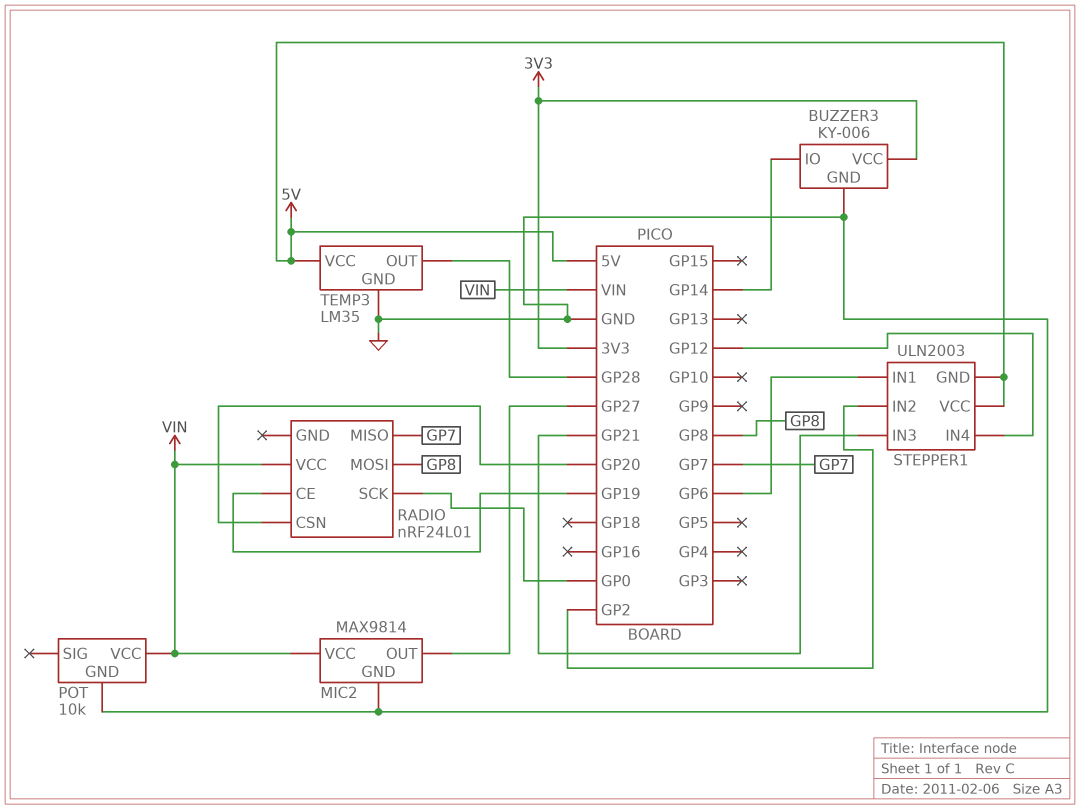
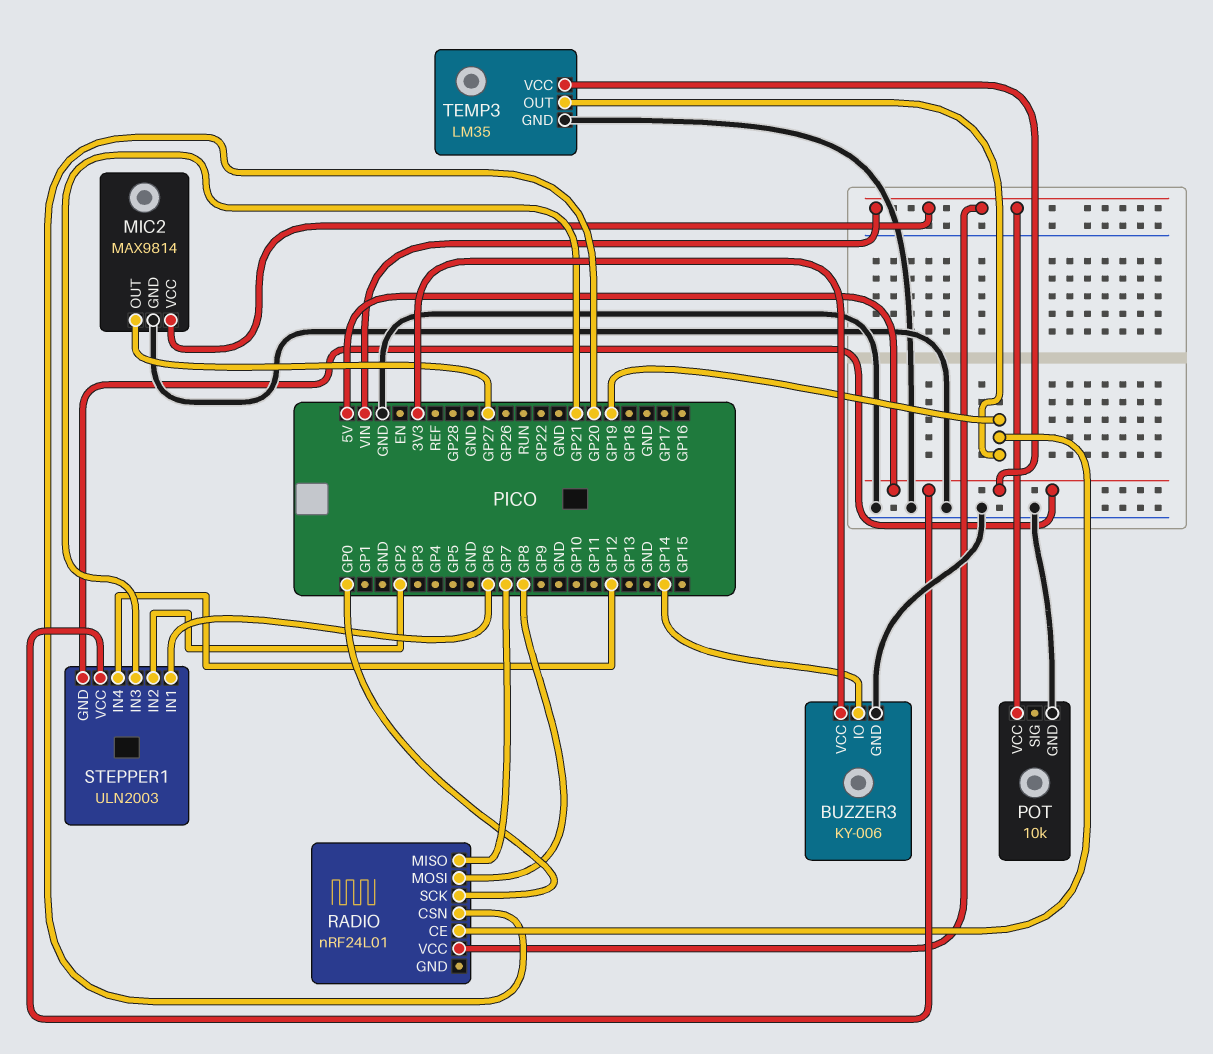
TEMP3 pin OUT: GP28 -> GP19

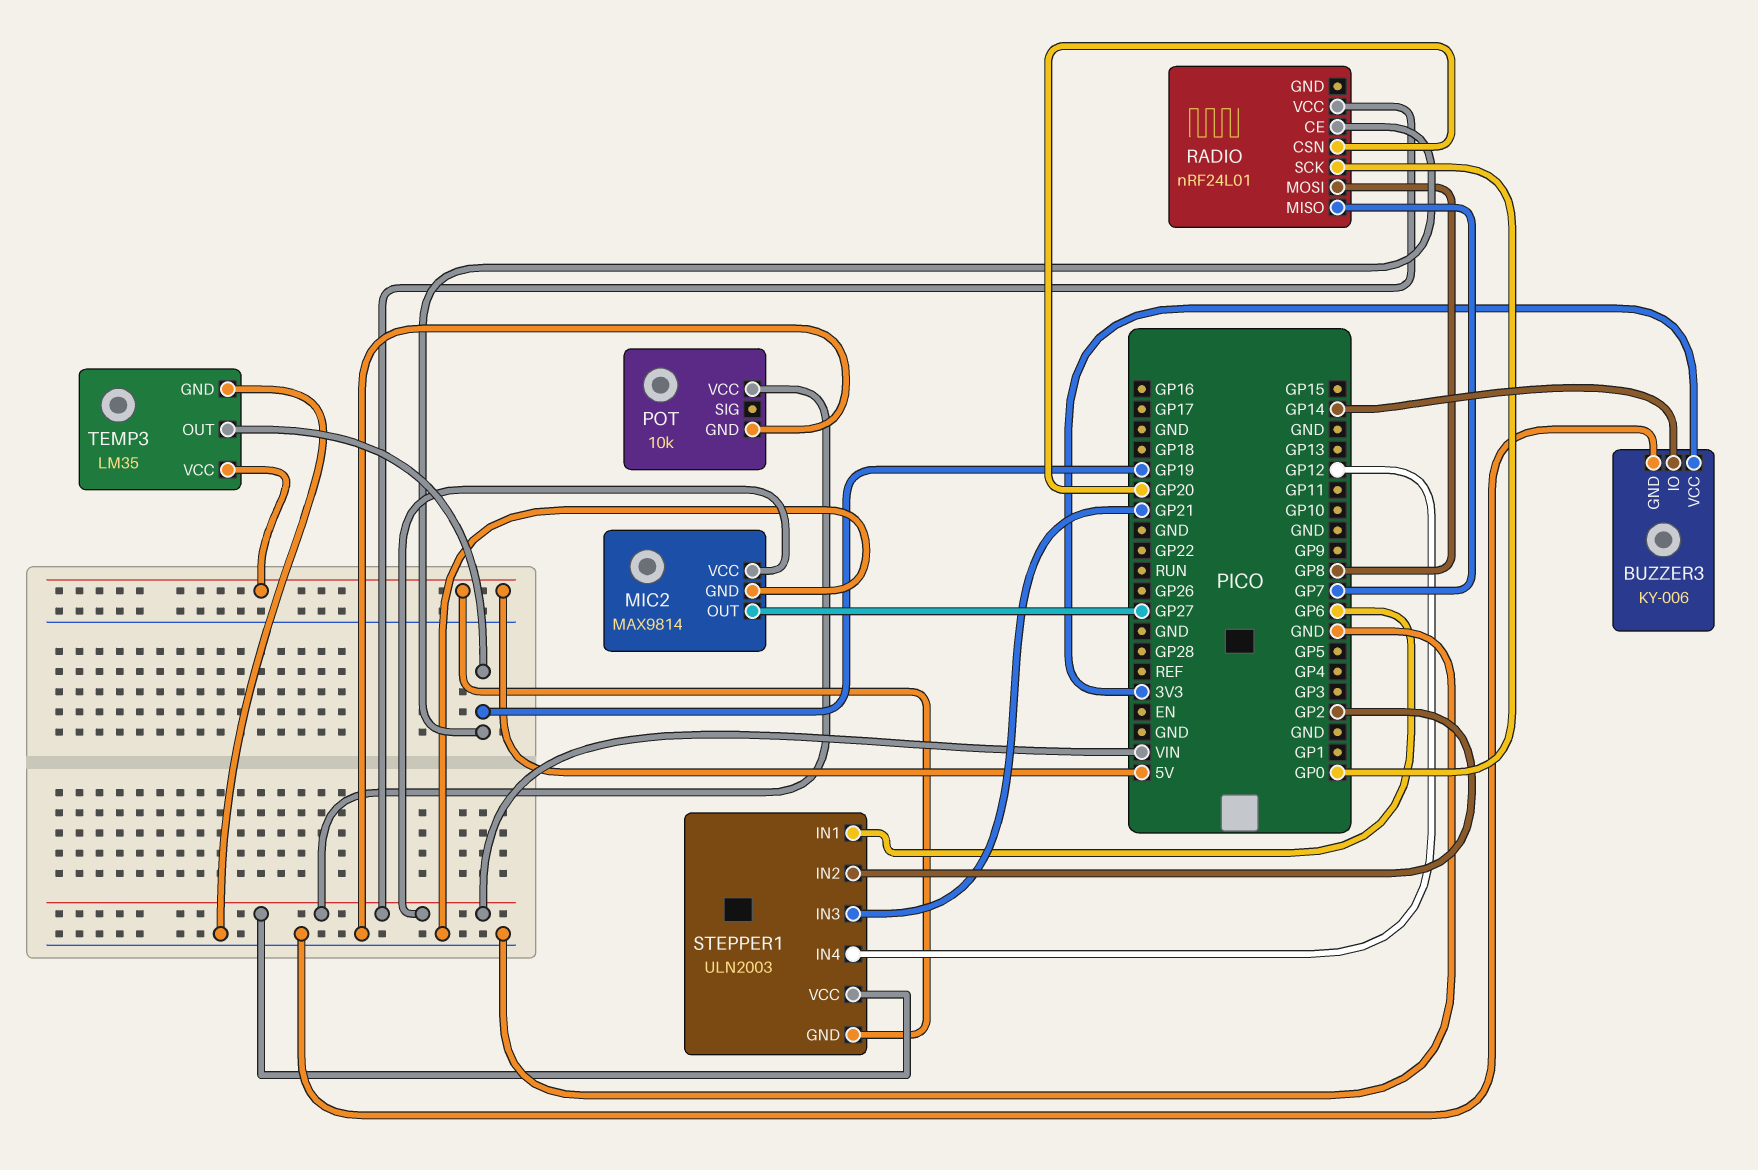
STEPPER1 pin VCC: 5V -> VIN

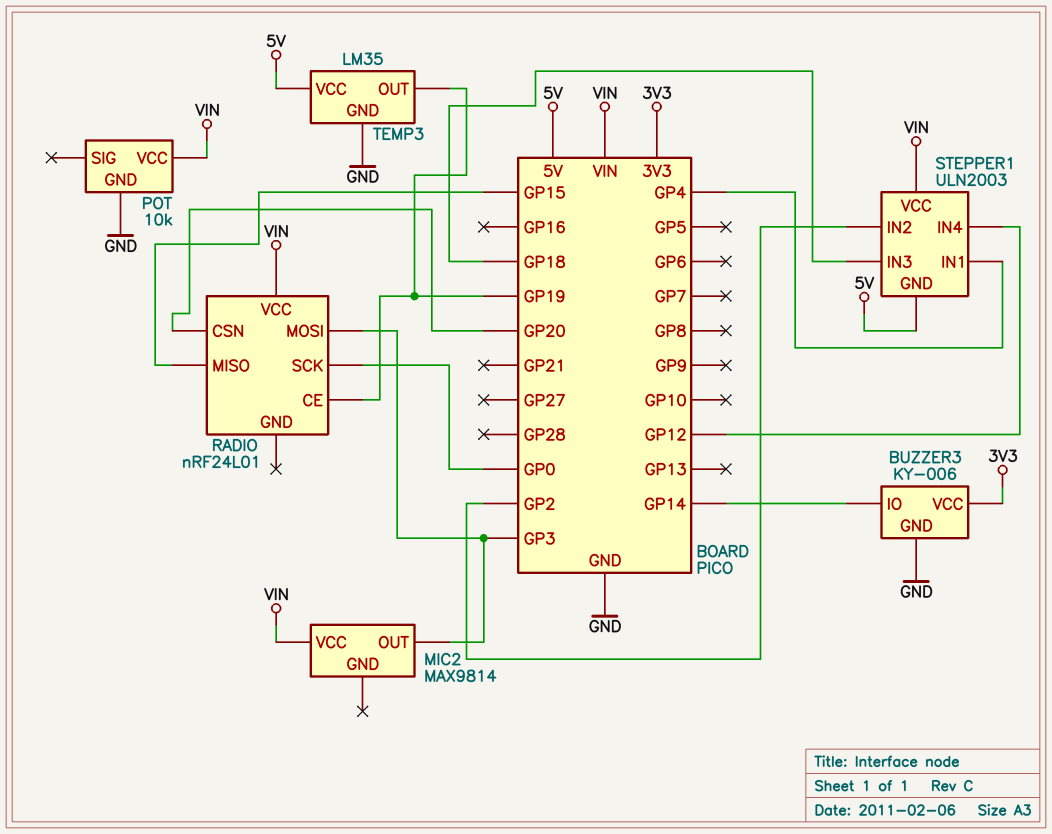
MIC2 pin GND: GND -> none
MIC2 pin OUT: GP27 -> GP3
RADIO pin MISO: GP7 -> GP15
RADIO pin MOSI: GP8 -> GP3
STEPPER1 pin IN1: GP6 -> GP4
STEPPER1 pin IN3: GP21 -> GP18

